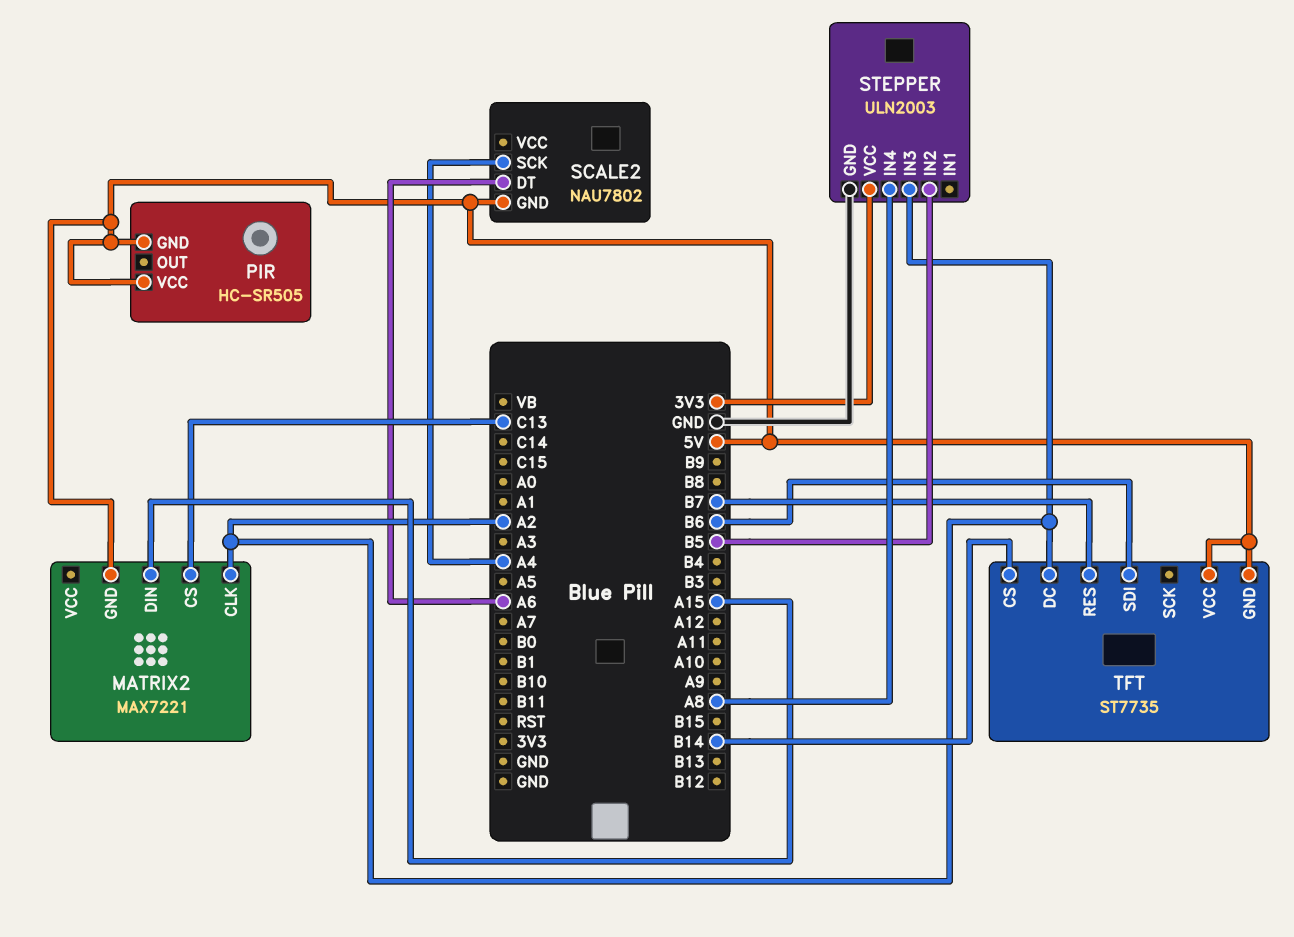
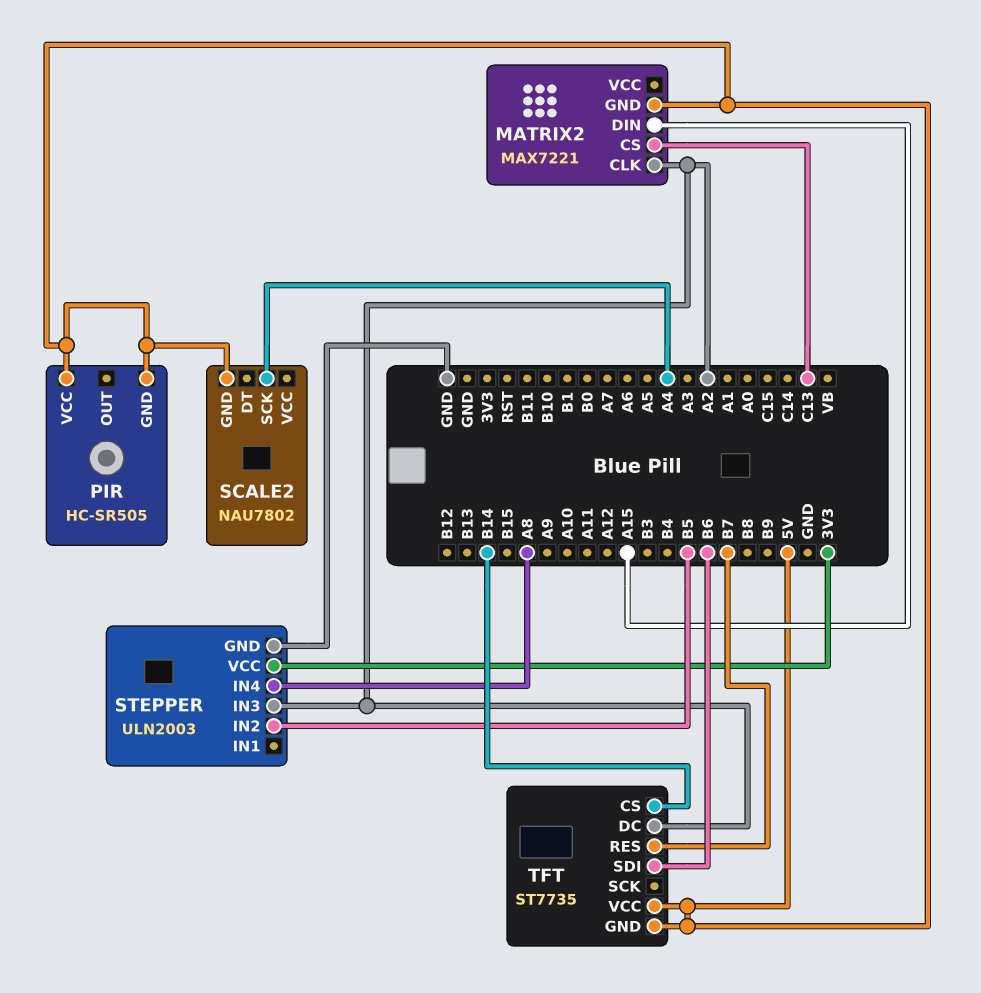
SCALE2 pin DT: A6 -> none

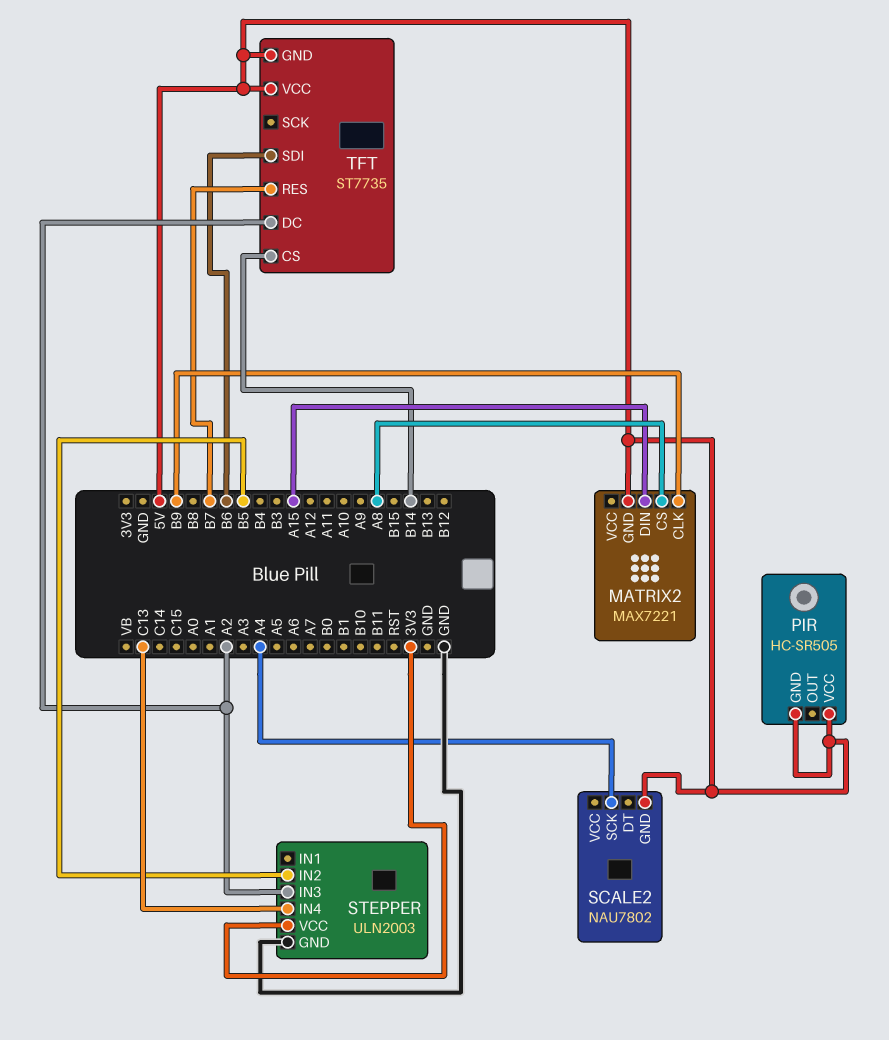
MATRIX2 pin CLK: A2 -> B9
MATRIX2 pin CS: C13 -> A8
STEPPER pin IN4: A8 -> C13

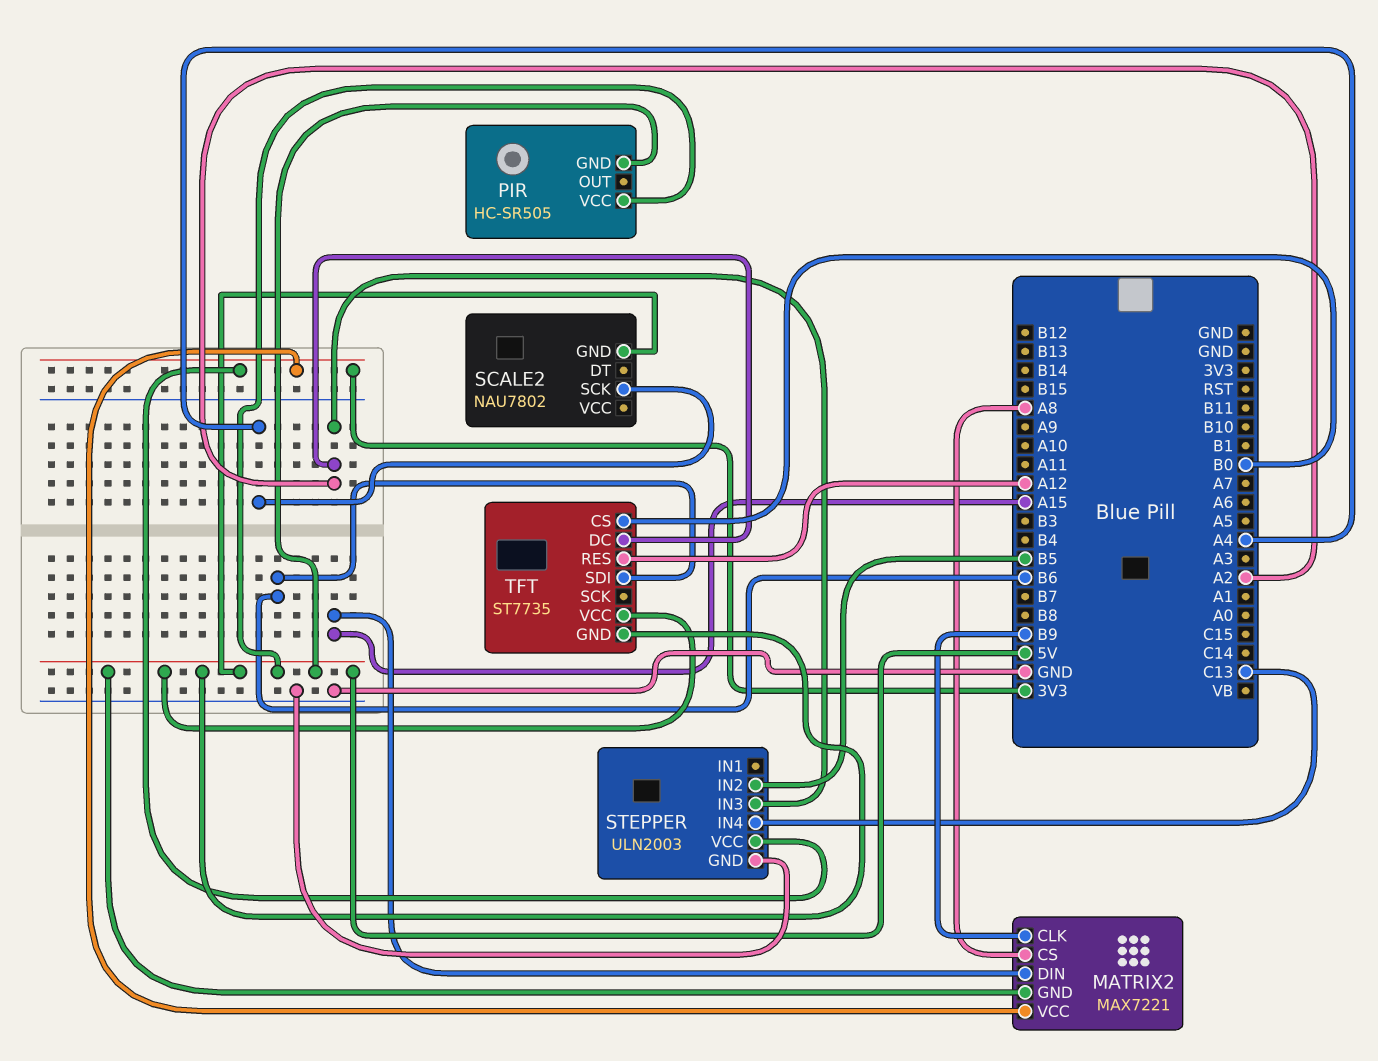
MATRIX2 pin VCC: none -> 3V3
TFT pin CS: B14 -> B0
TFT pin RES: B7 -> A12

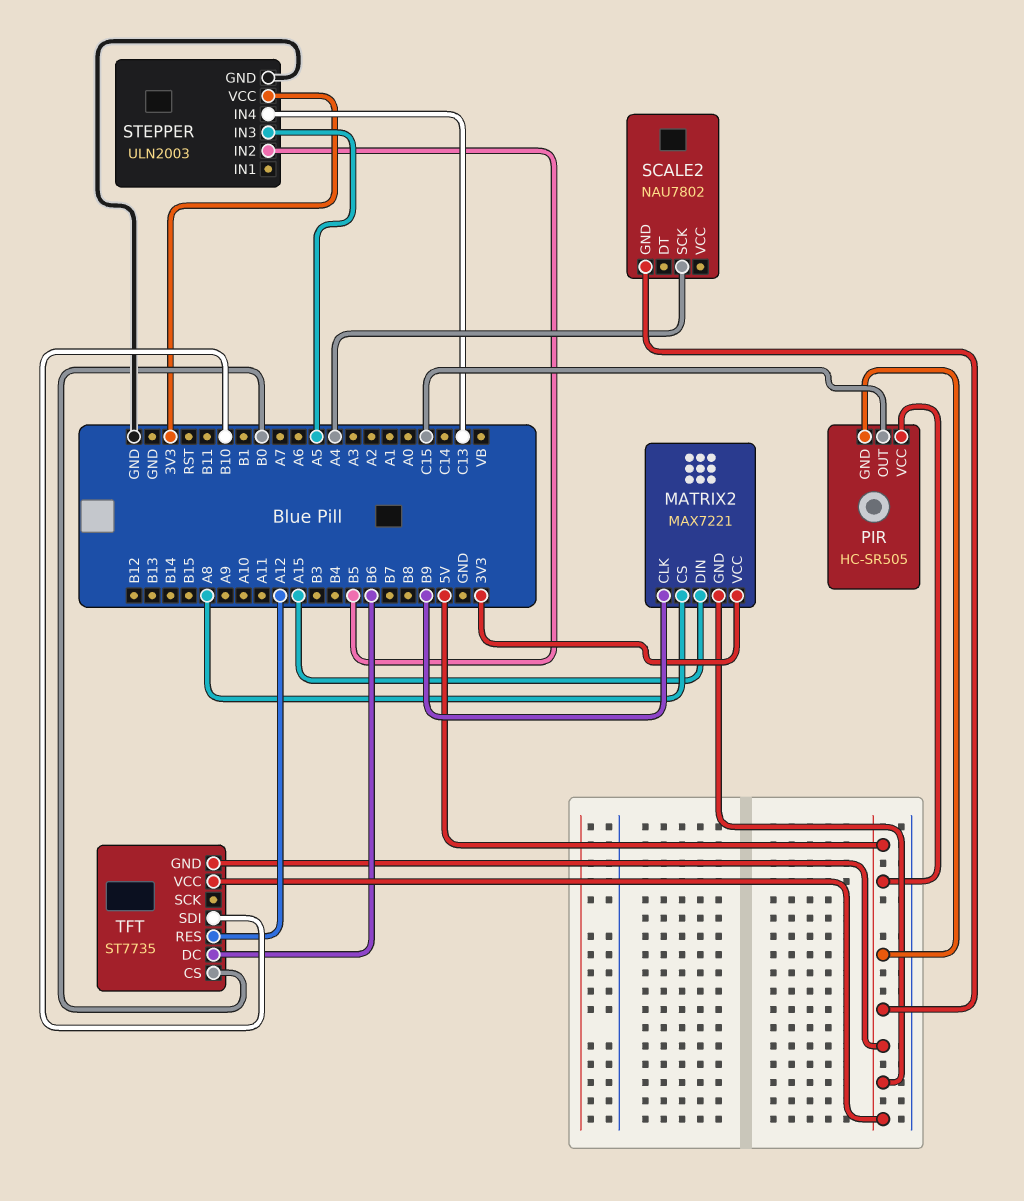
PIR pin OUT: none -> C15
STEPPER pin IN3: A2 -> A5
TFT pin DC: A2 -> B6
TFT pin SDI: B6 -> B10

